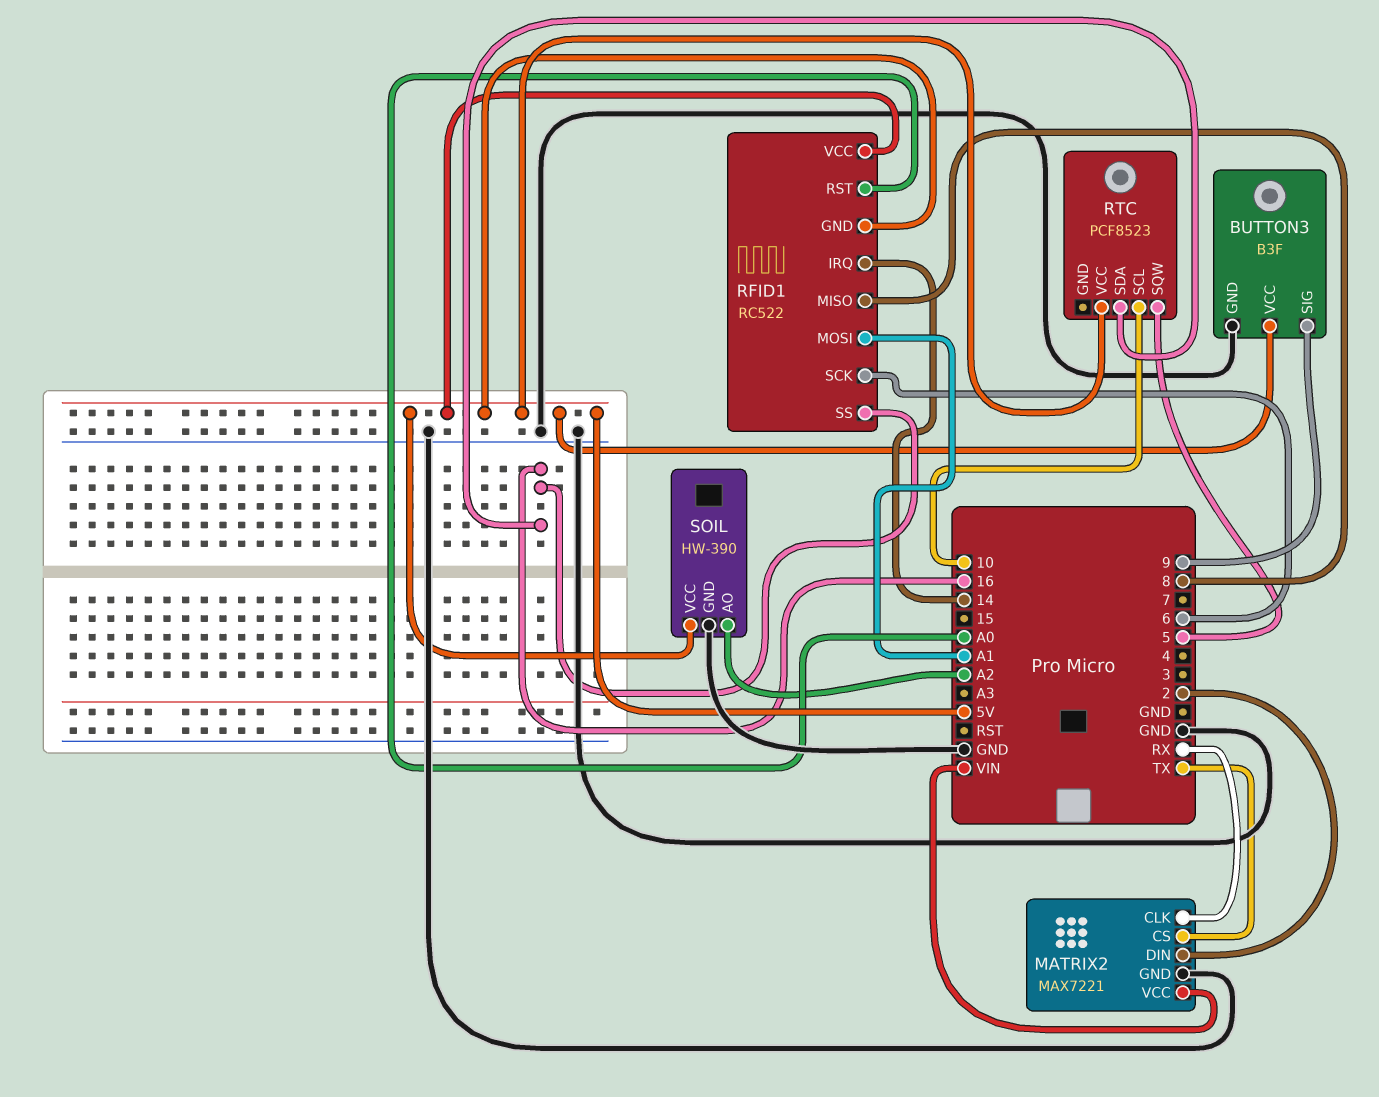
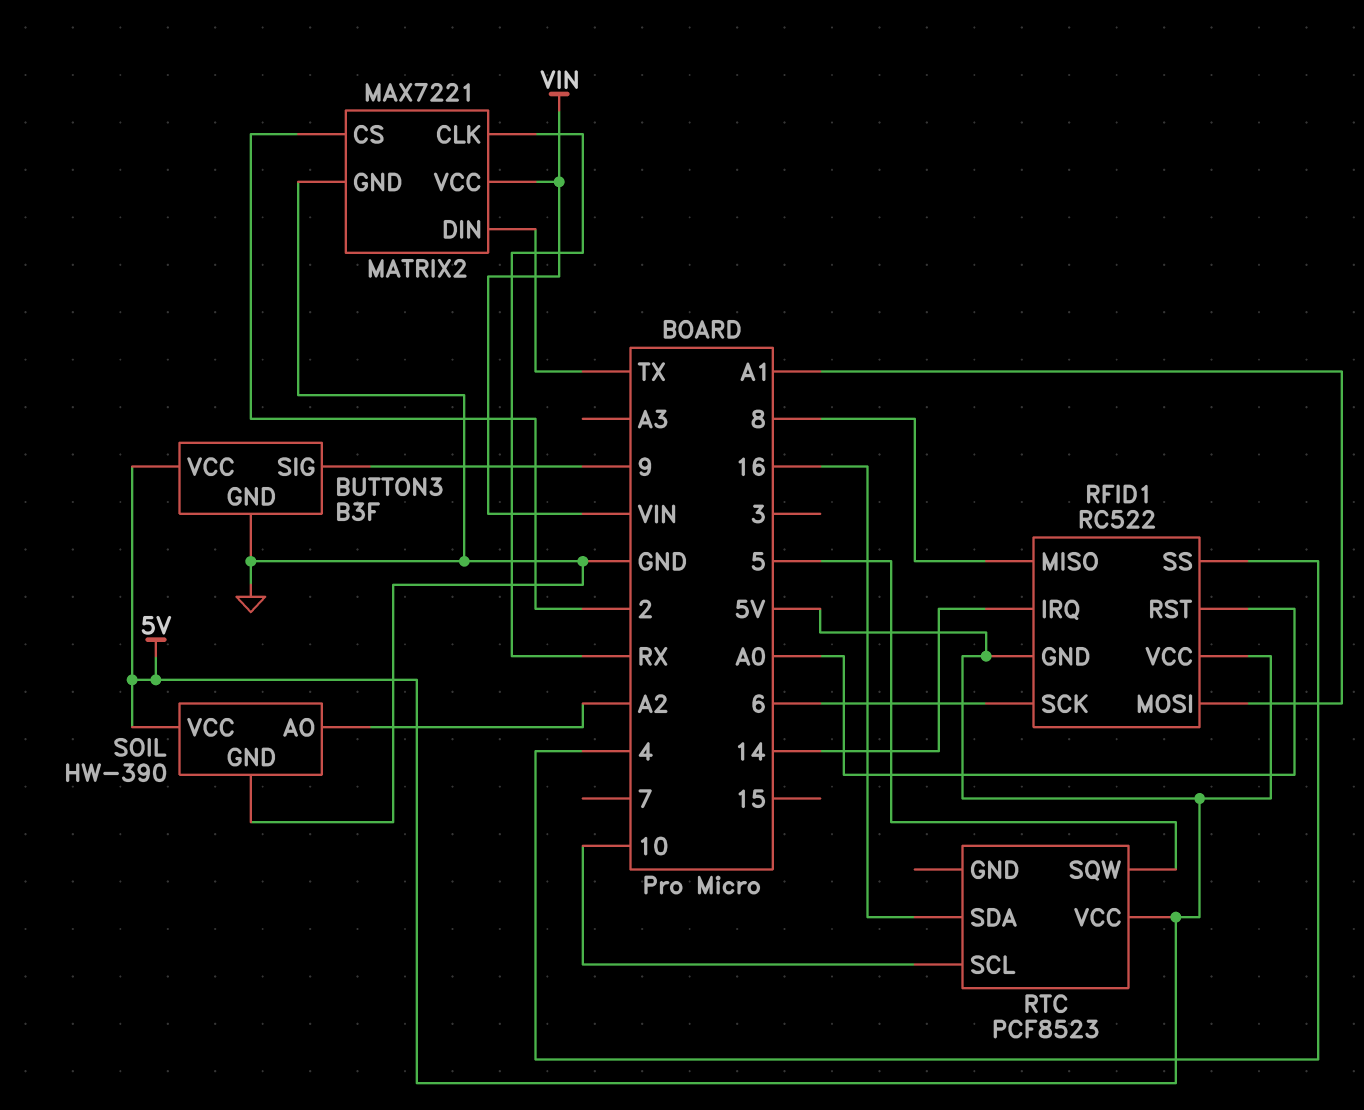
MATRIX2 pin CS: TX -> 2
MATRIX2 pin DIN: 2 -> TX
RFID1 pin SS: 16 -> 4

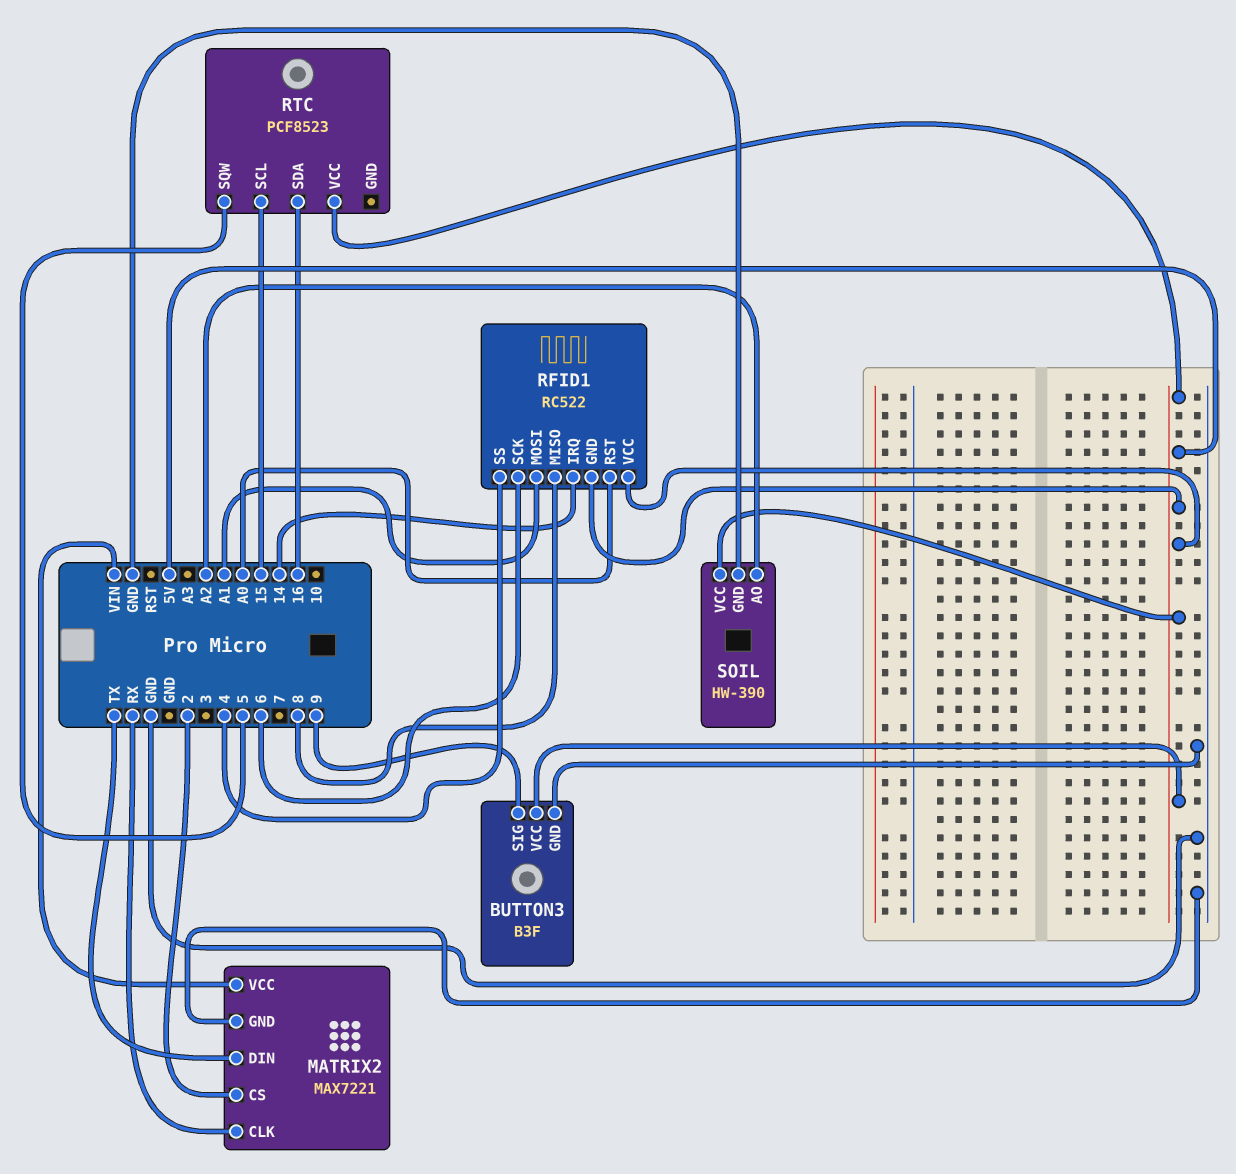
RTC pin SCL: 10 -> 15

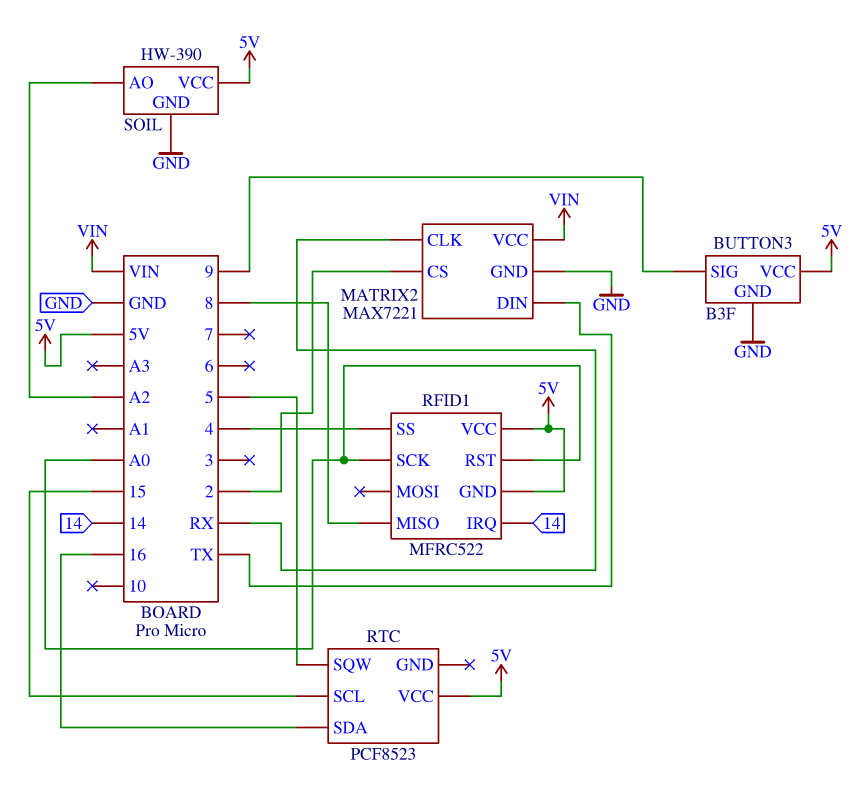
RFID1: RC522 -> MFRC522
RFID1 pin MOSI: A1 -> none
RFID1 pin SCK: 6 -> A0

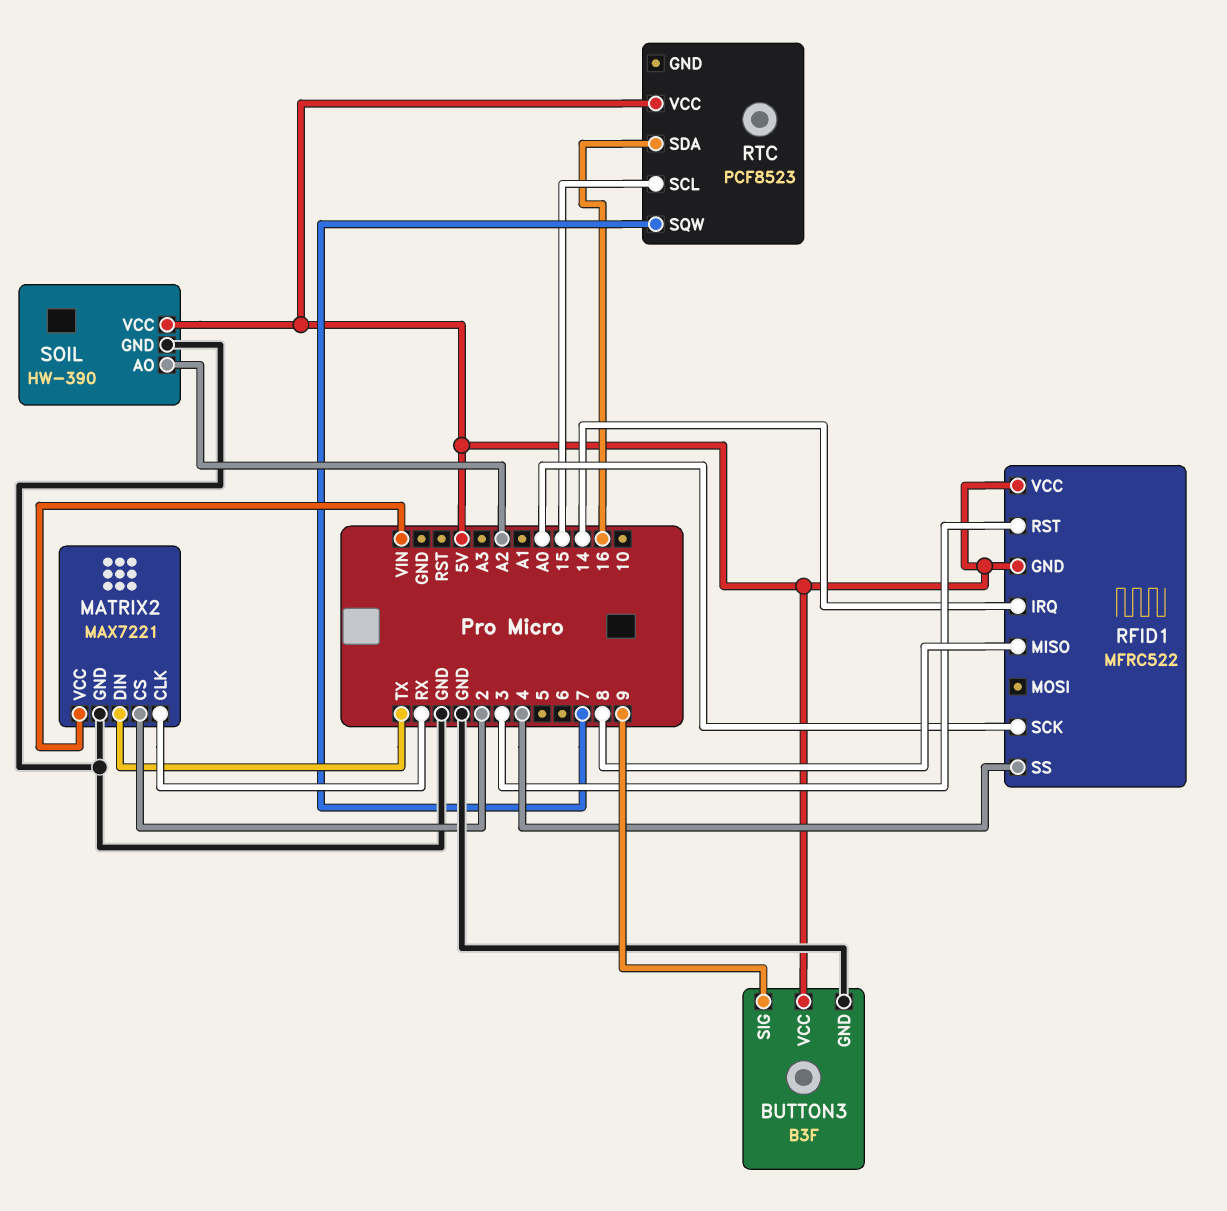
RFID1 pin RST: A0 -> 3
RTC pin SQW: 5 -> 7

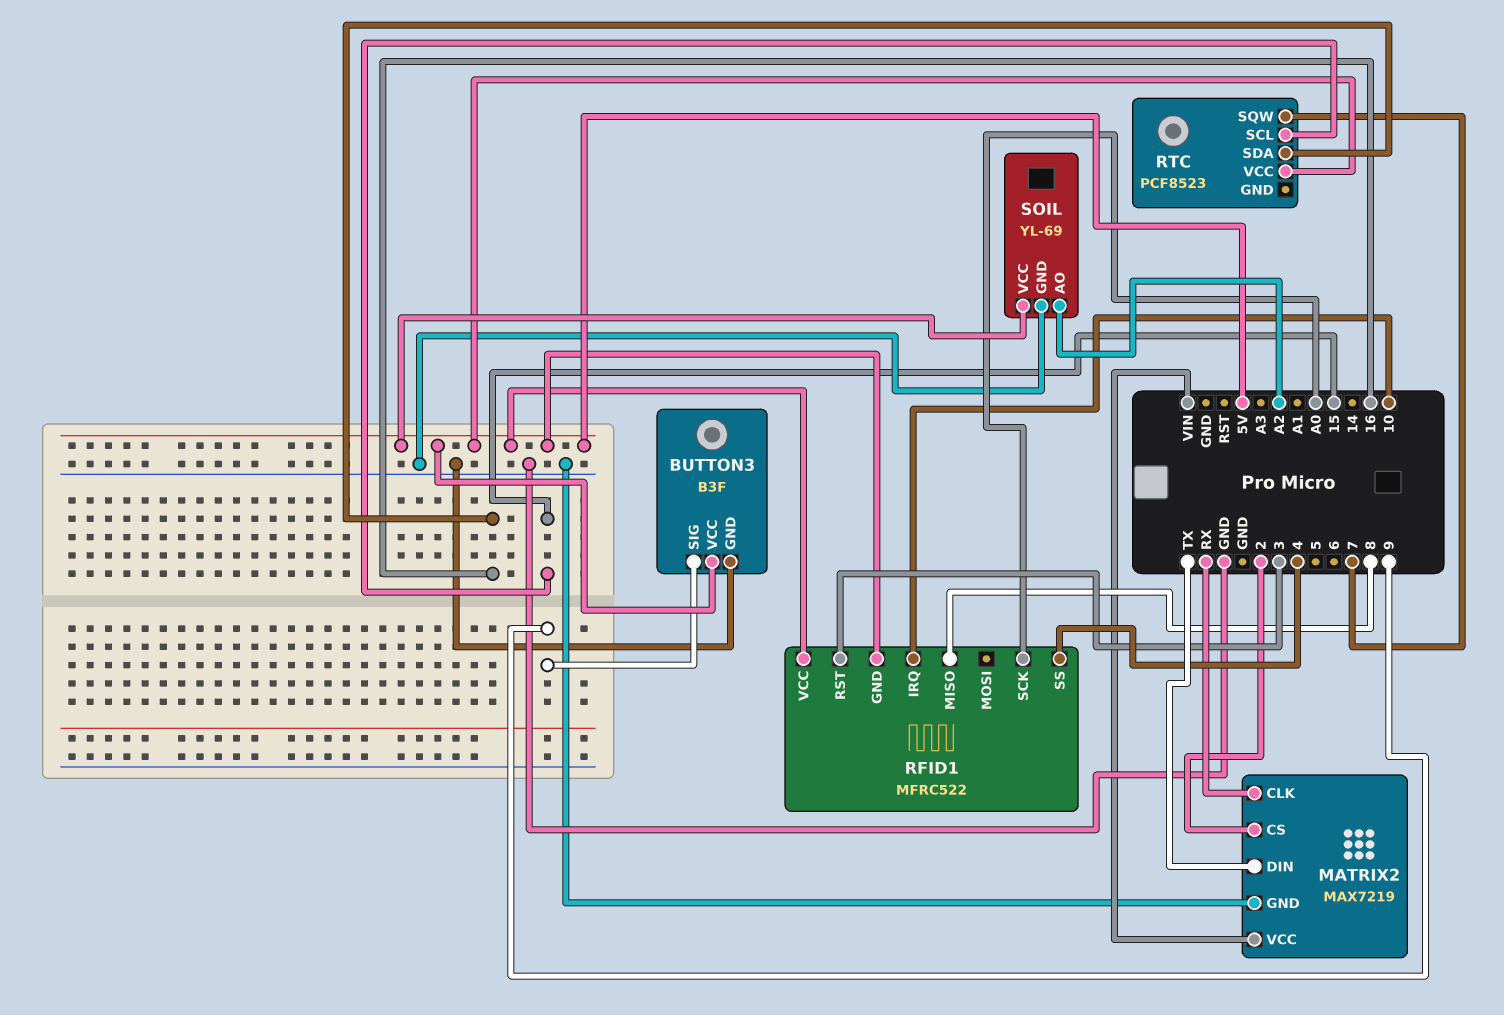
MATRIX2: MAX7221 -> MAX7219
RFID1 pin IRQ: 14 -> 10
SOIL: HW-390 -> YL-69

